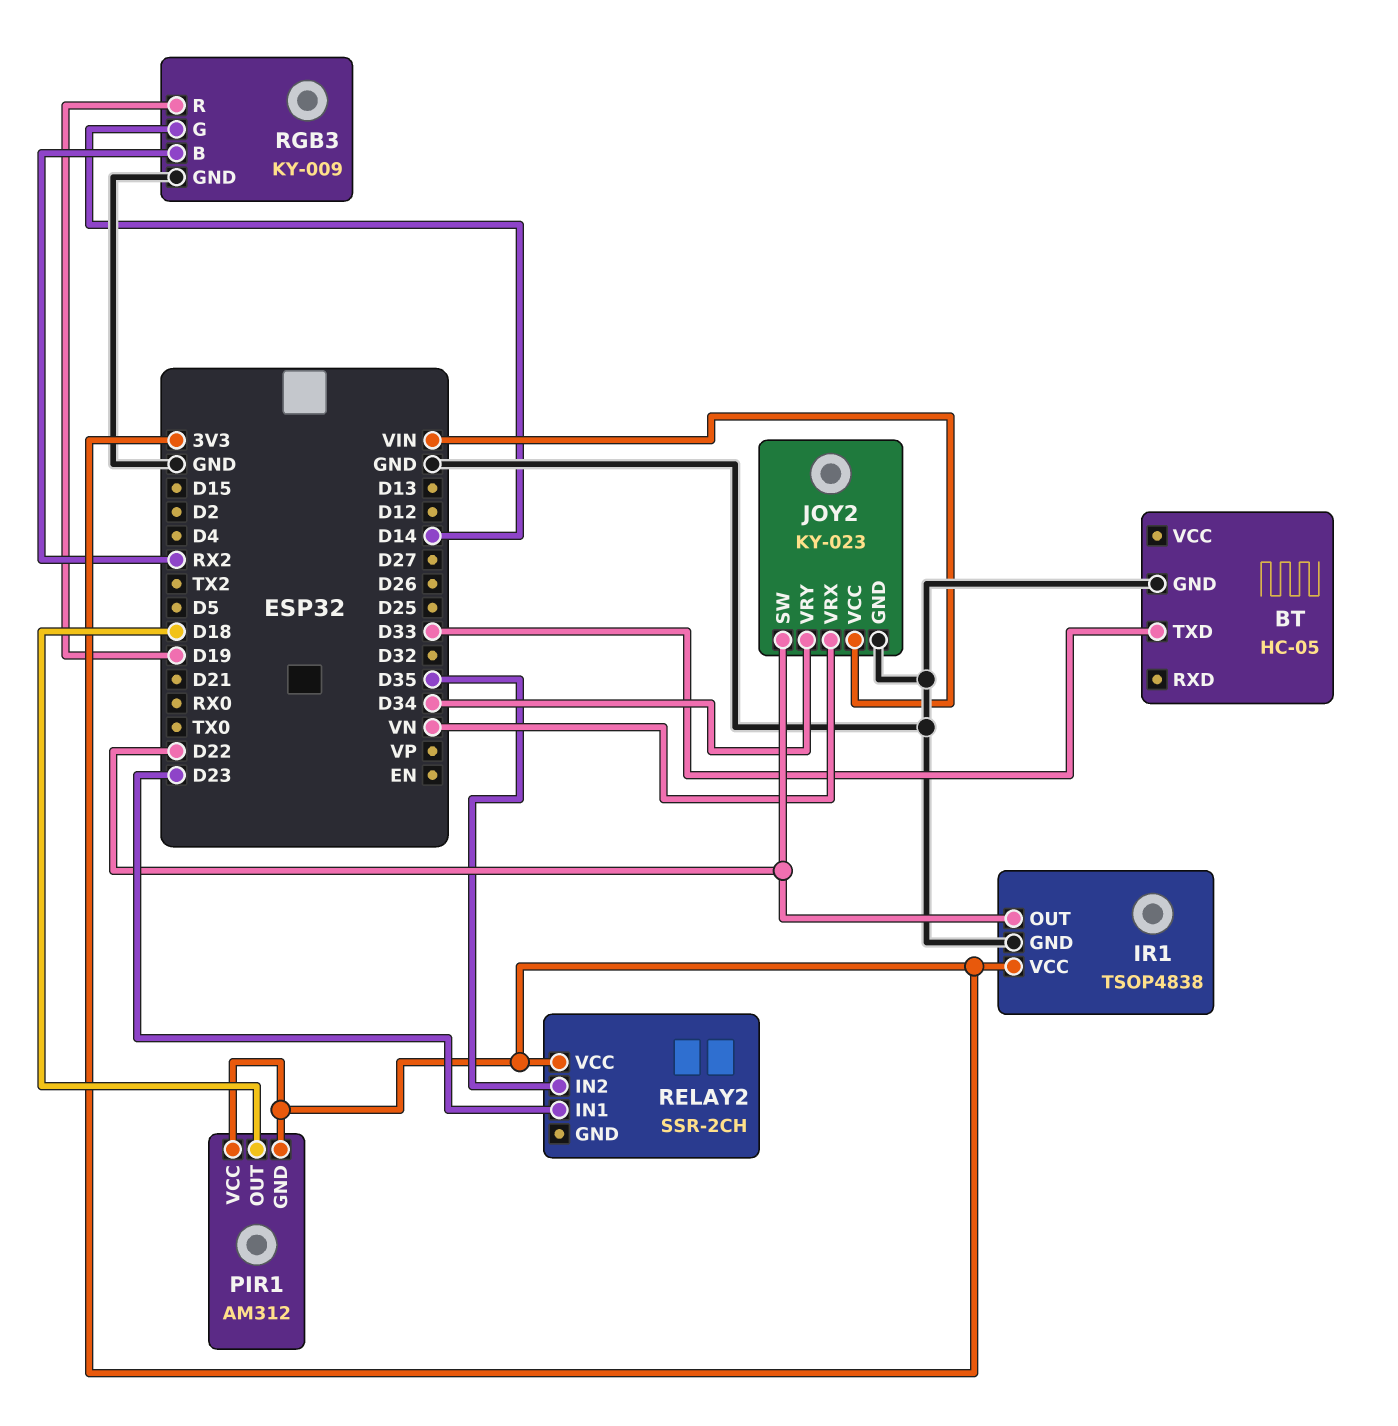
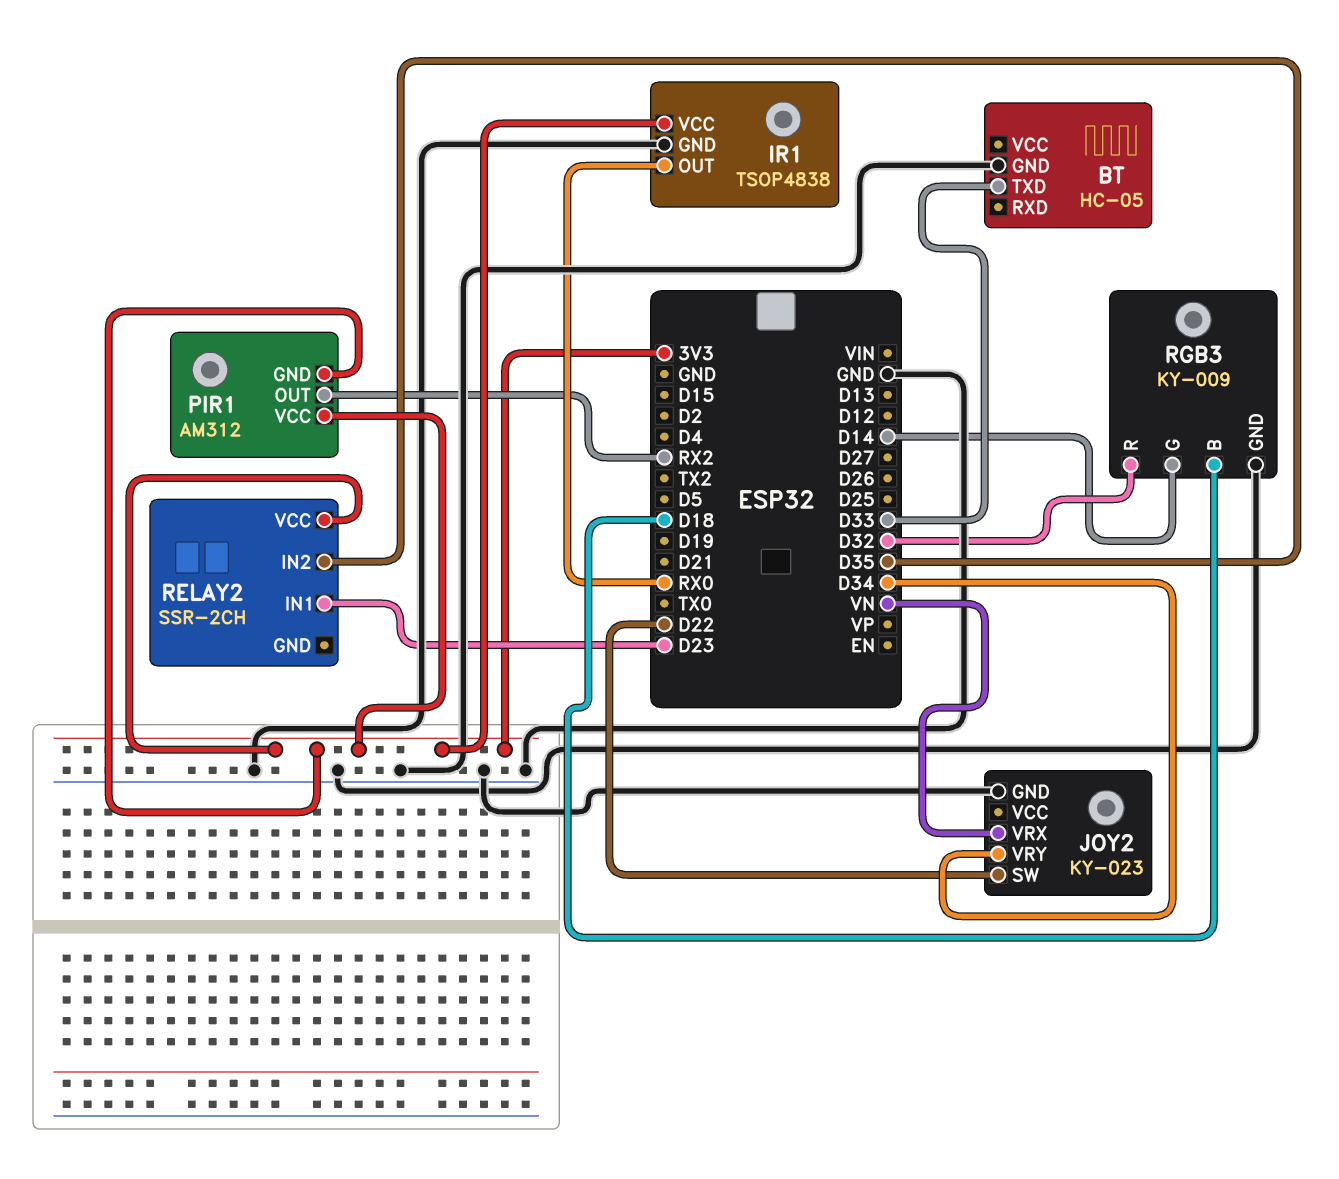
IR1 pin OUT: D22 -> RX0
JOY2 pin VCC: VIN -> none
PIR1 pin OUT: D18 -> RX2
RGB3 pin B: RX2 -> D18
RGB3 pin R: D19 -> D32

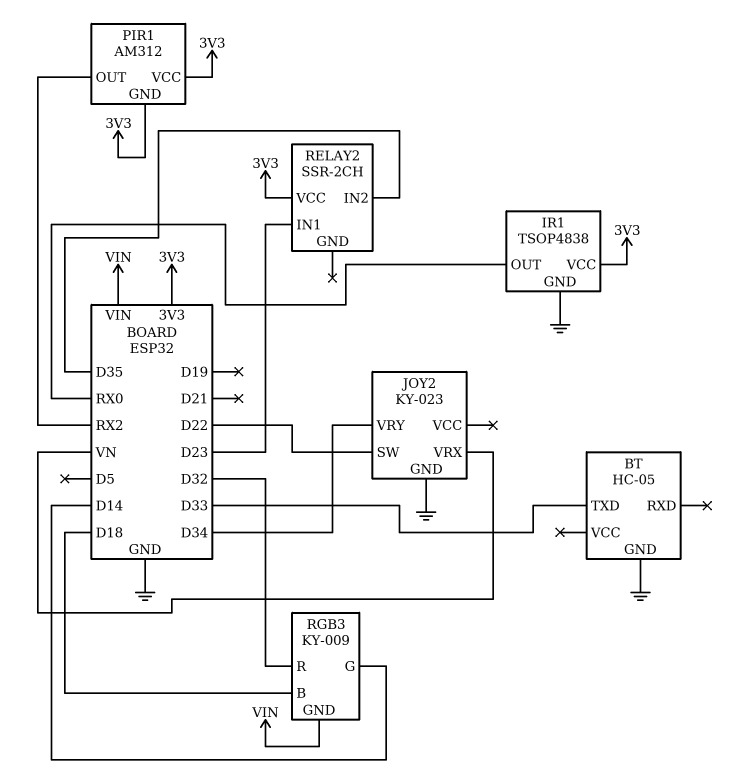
RGB3 pin GND: GND -> VIN

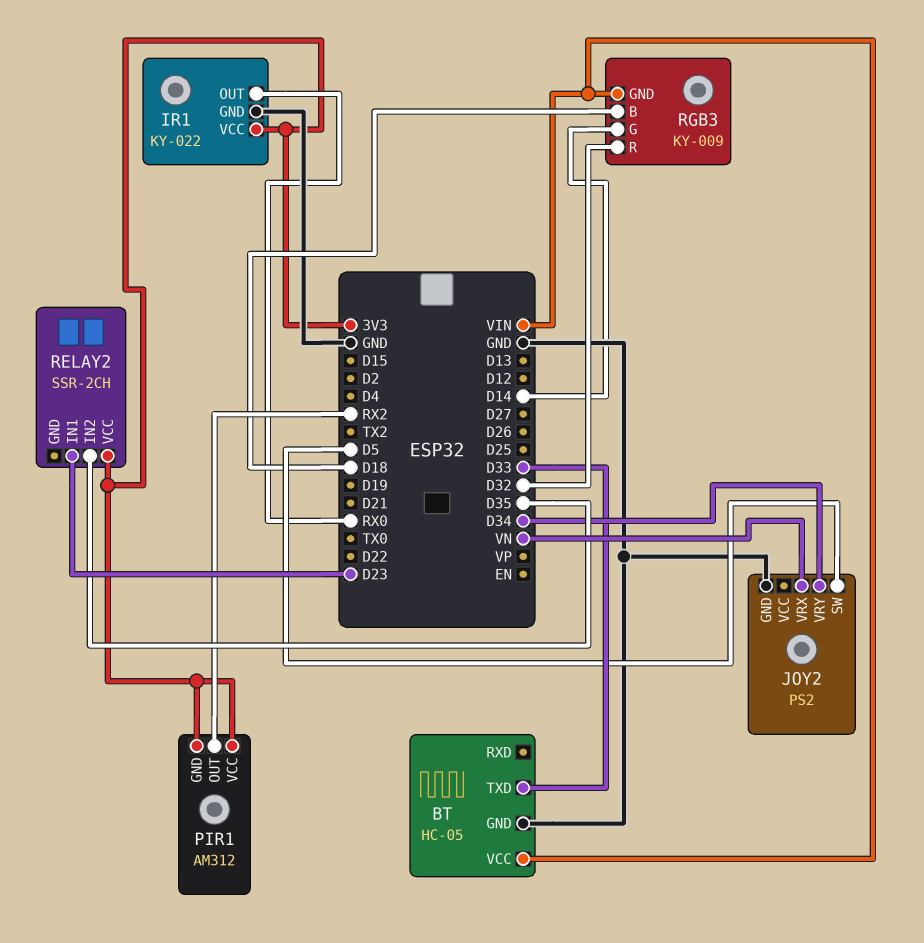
BT pin VCC: none -> VIN
IR1: TSOP4838 -> KY-022
JOY2: KY-023 -> PS2
JOY2 pin SW: D22 -> D5

